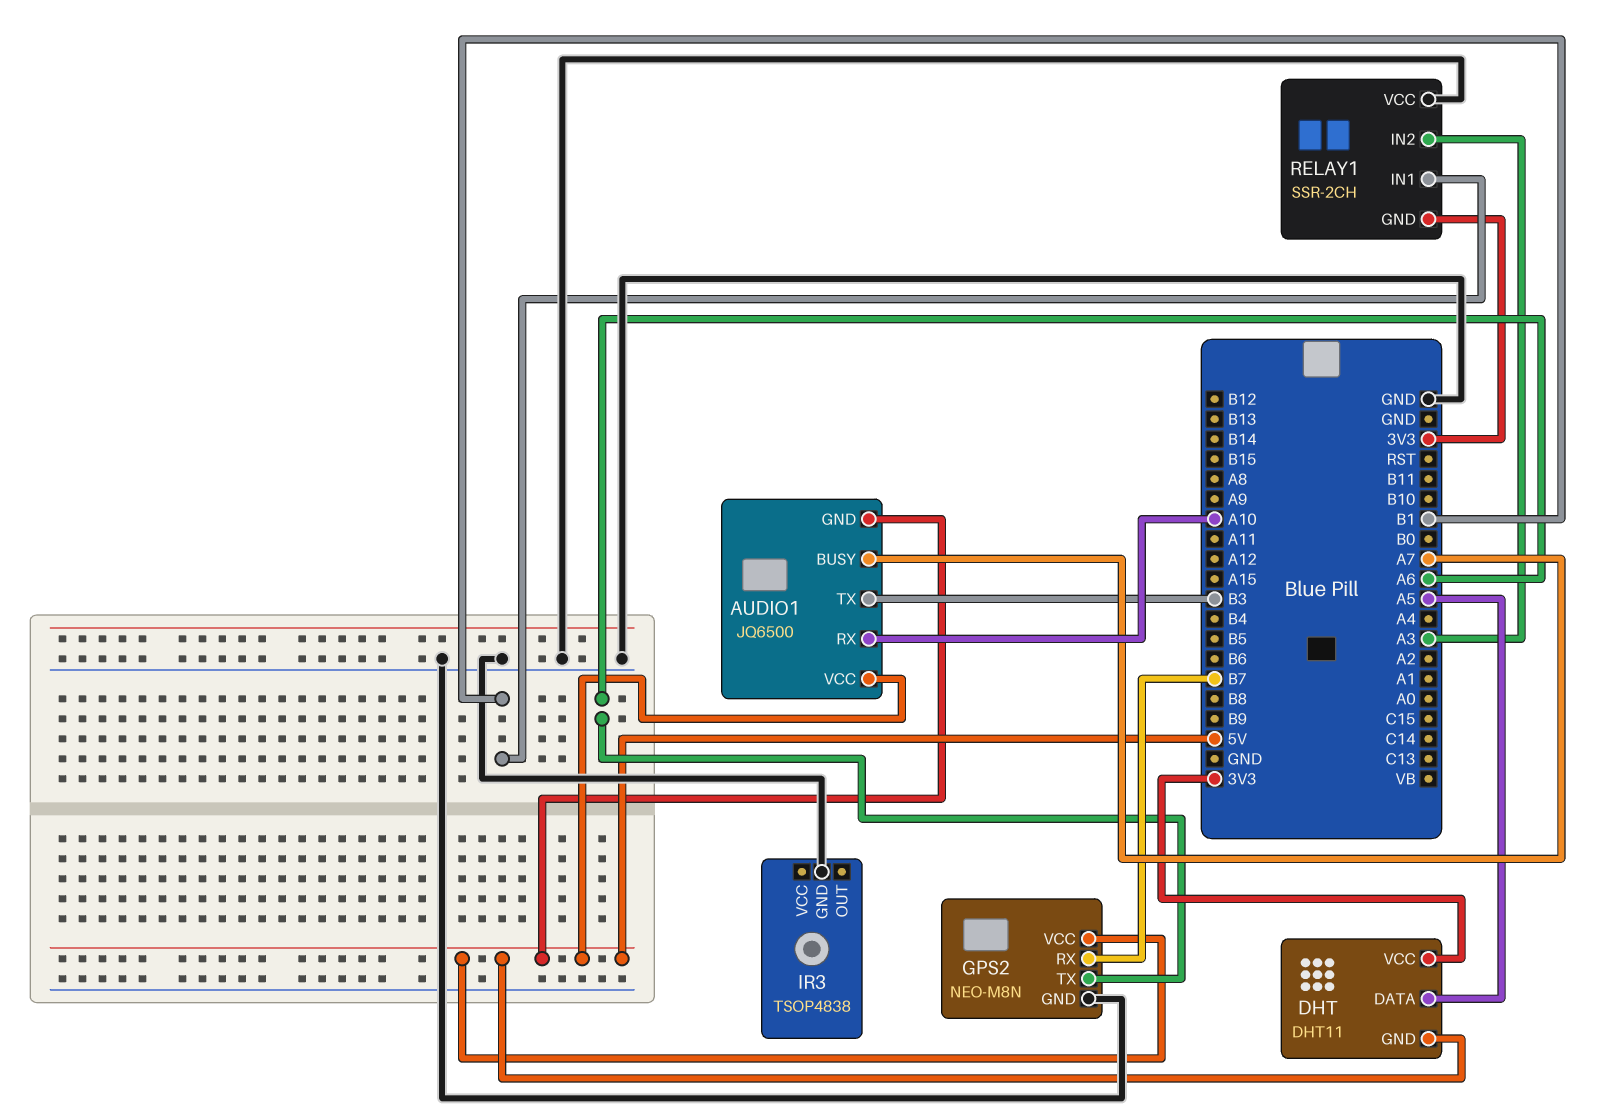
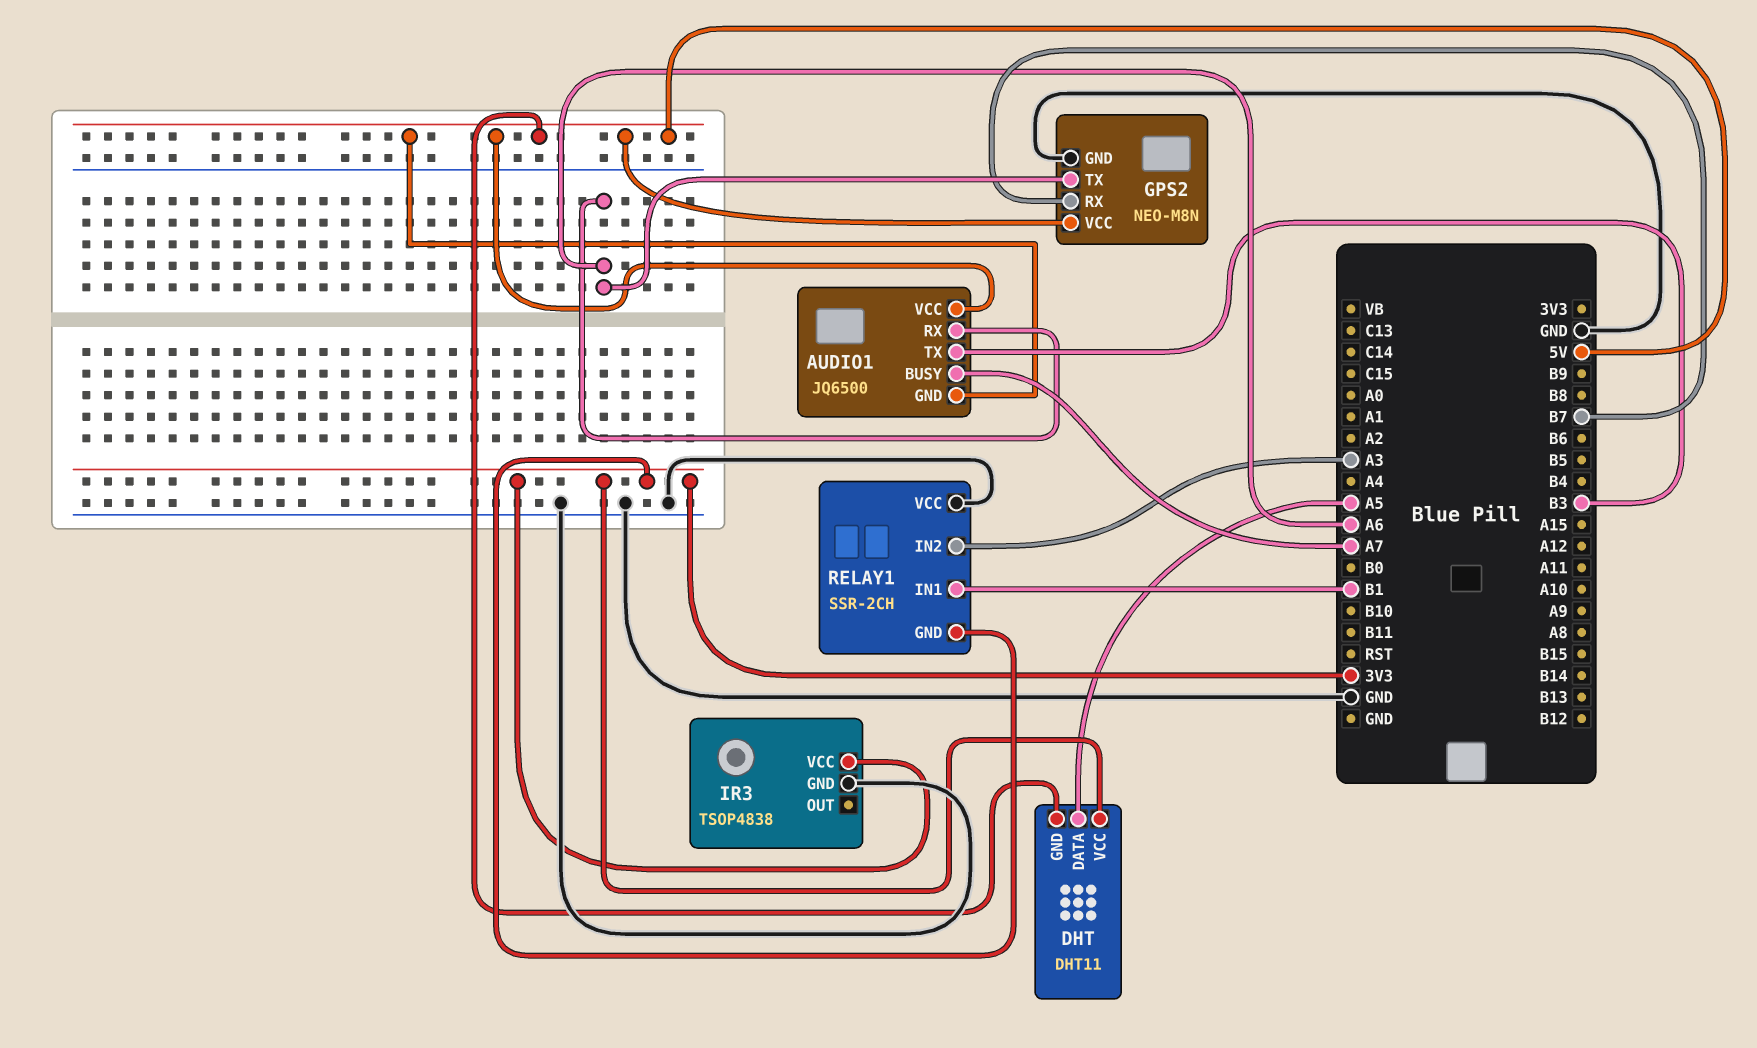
AUDIO1 pin RX: A10 -> A6
IR3 pin VCC: none -> 3V3

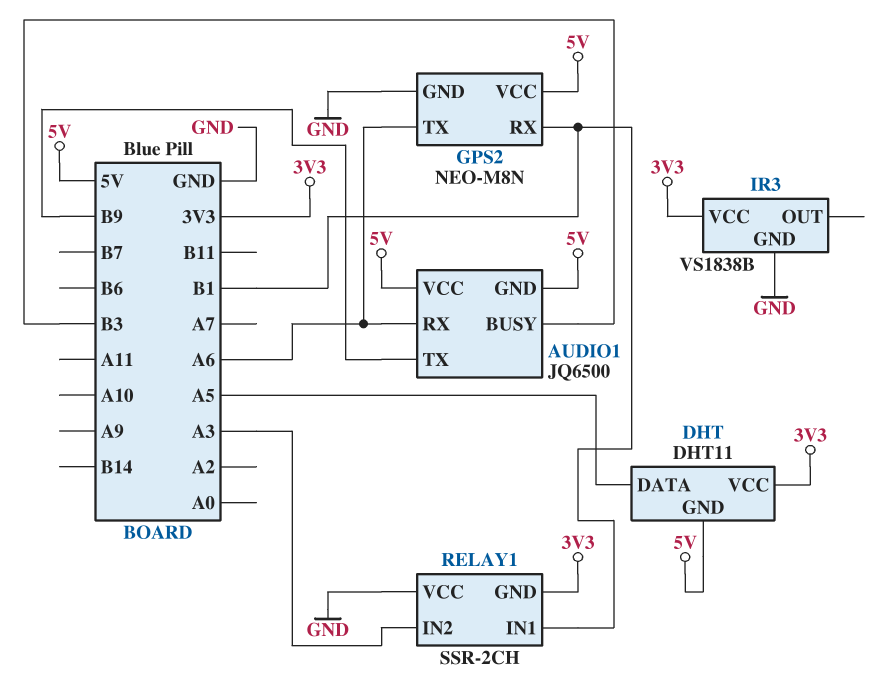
AUDIO1 pin BUSY: A7 -> B3
AUDIO1 pin TX: B3 -> B9
GPS2 pin RX: B7 -> B1
IR3: TSOP4838 -> VS1838B

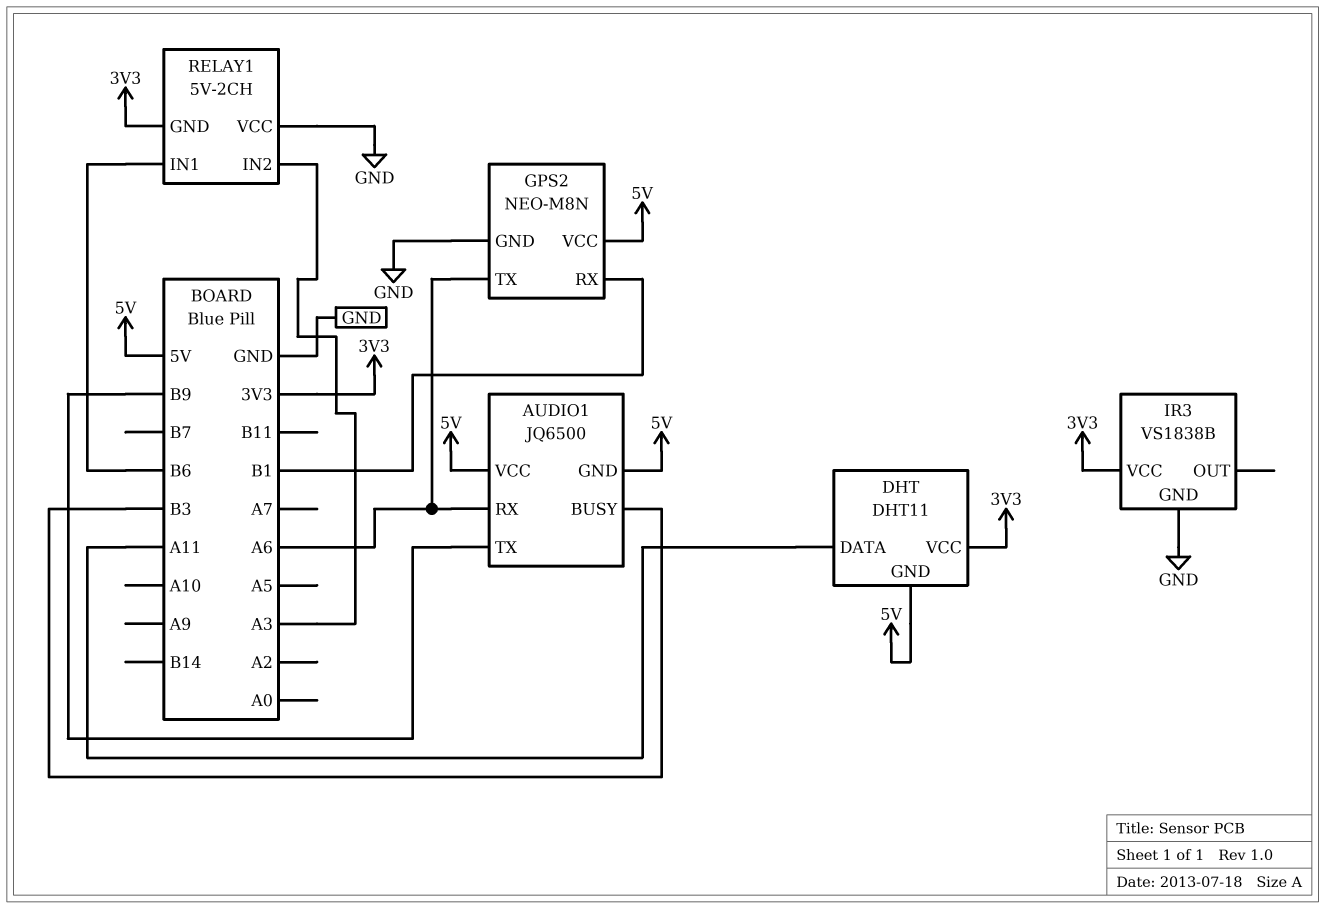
DHT pin DATA: A5 -> A11
RELAY1: SSR-2CH -> 5V-2CH
RELAY1 pin IN1: B1 -> B6

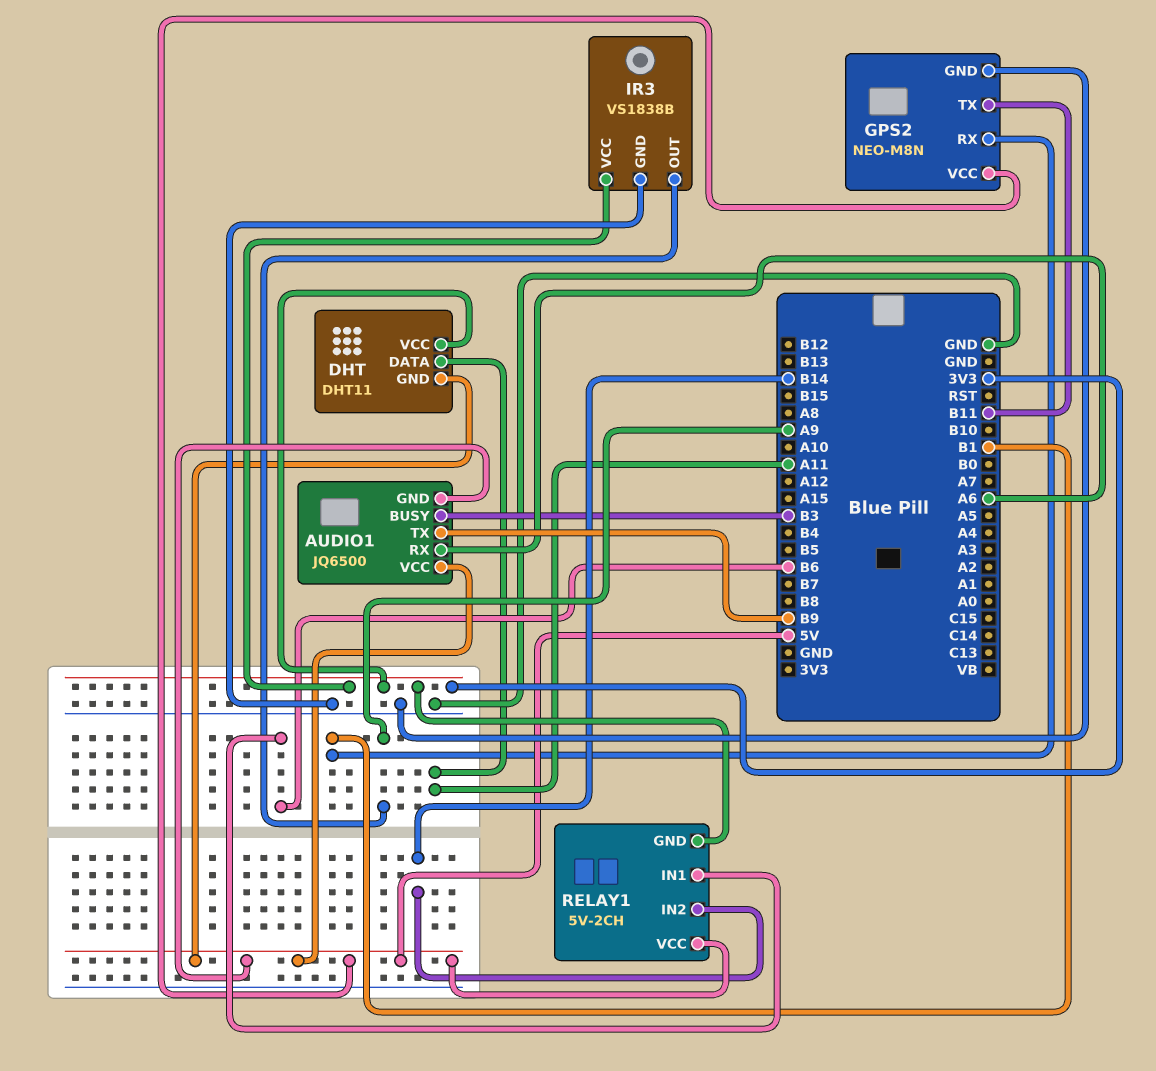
GPS2 pin TX: A6 -> B11
IR3 pin OUT: none -> A9
RELAY1 pin IN2: A3 -> B14
RELAY1 pin VCC: GND -> 5V

